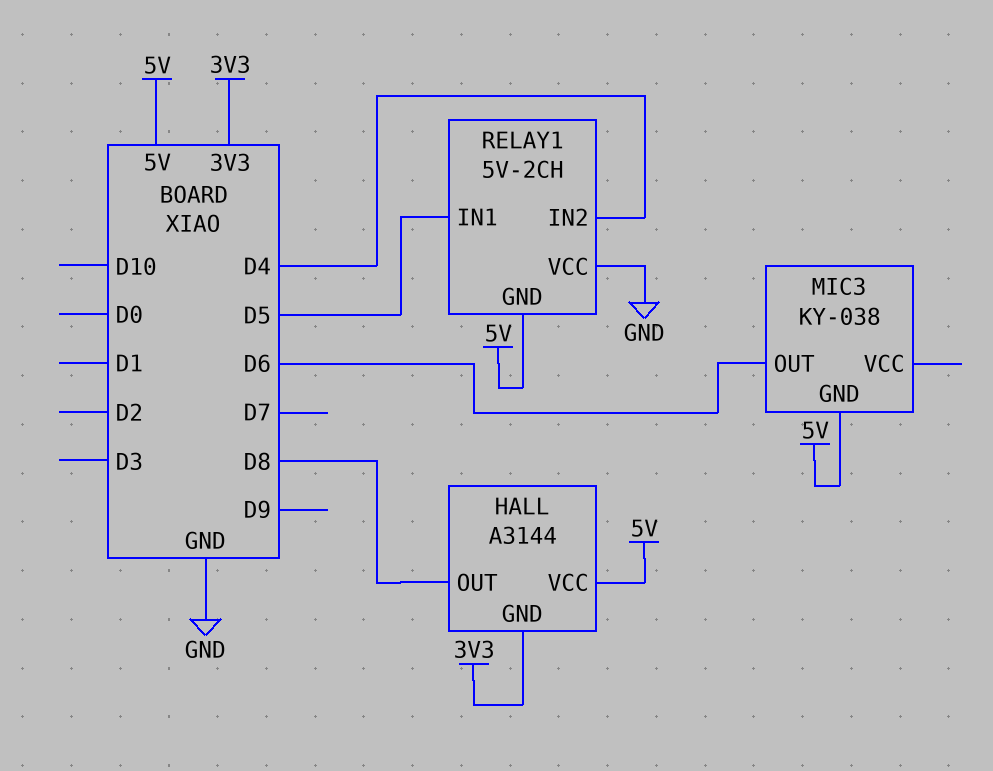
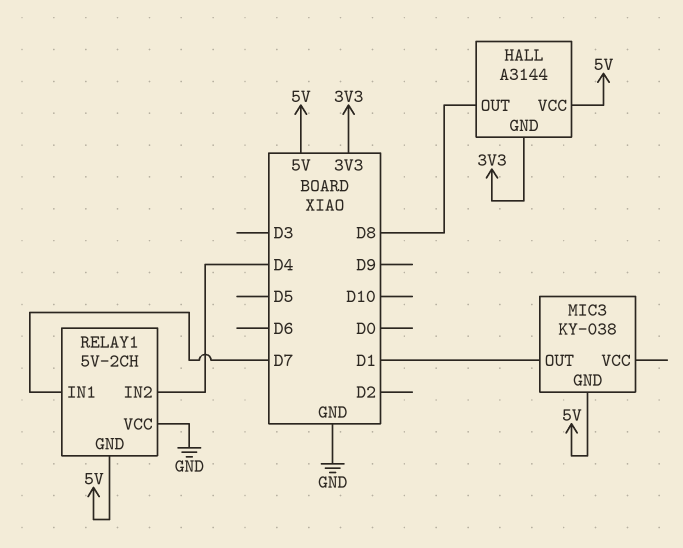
MIC3 pin OUT: D6 -> D1
RELAY1 pin IN1: D5 -> D7

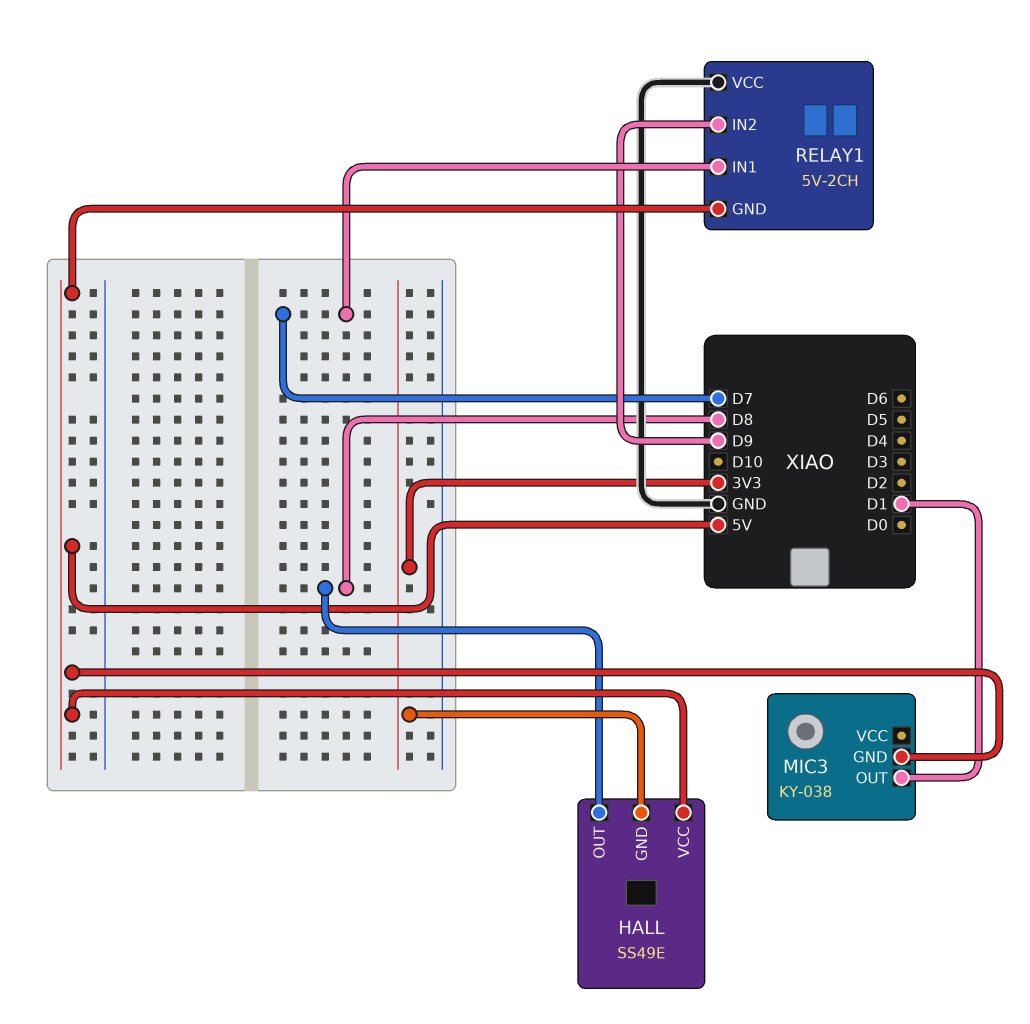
HALL: A3144 -> SS49E
RELAY1 pin IN2: D4 -> D9

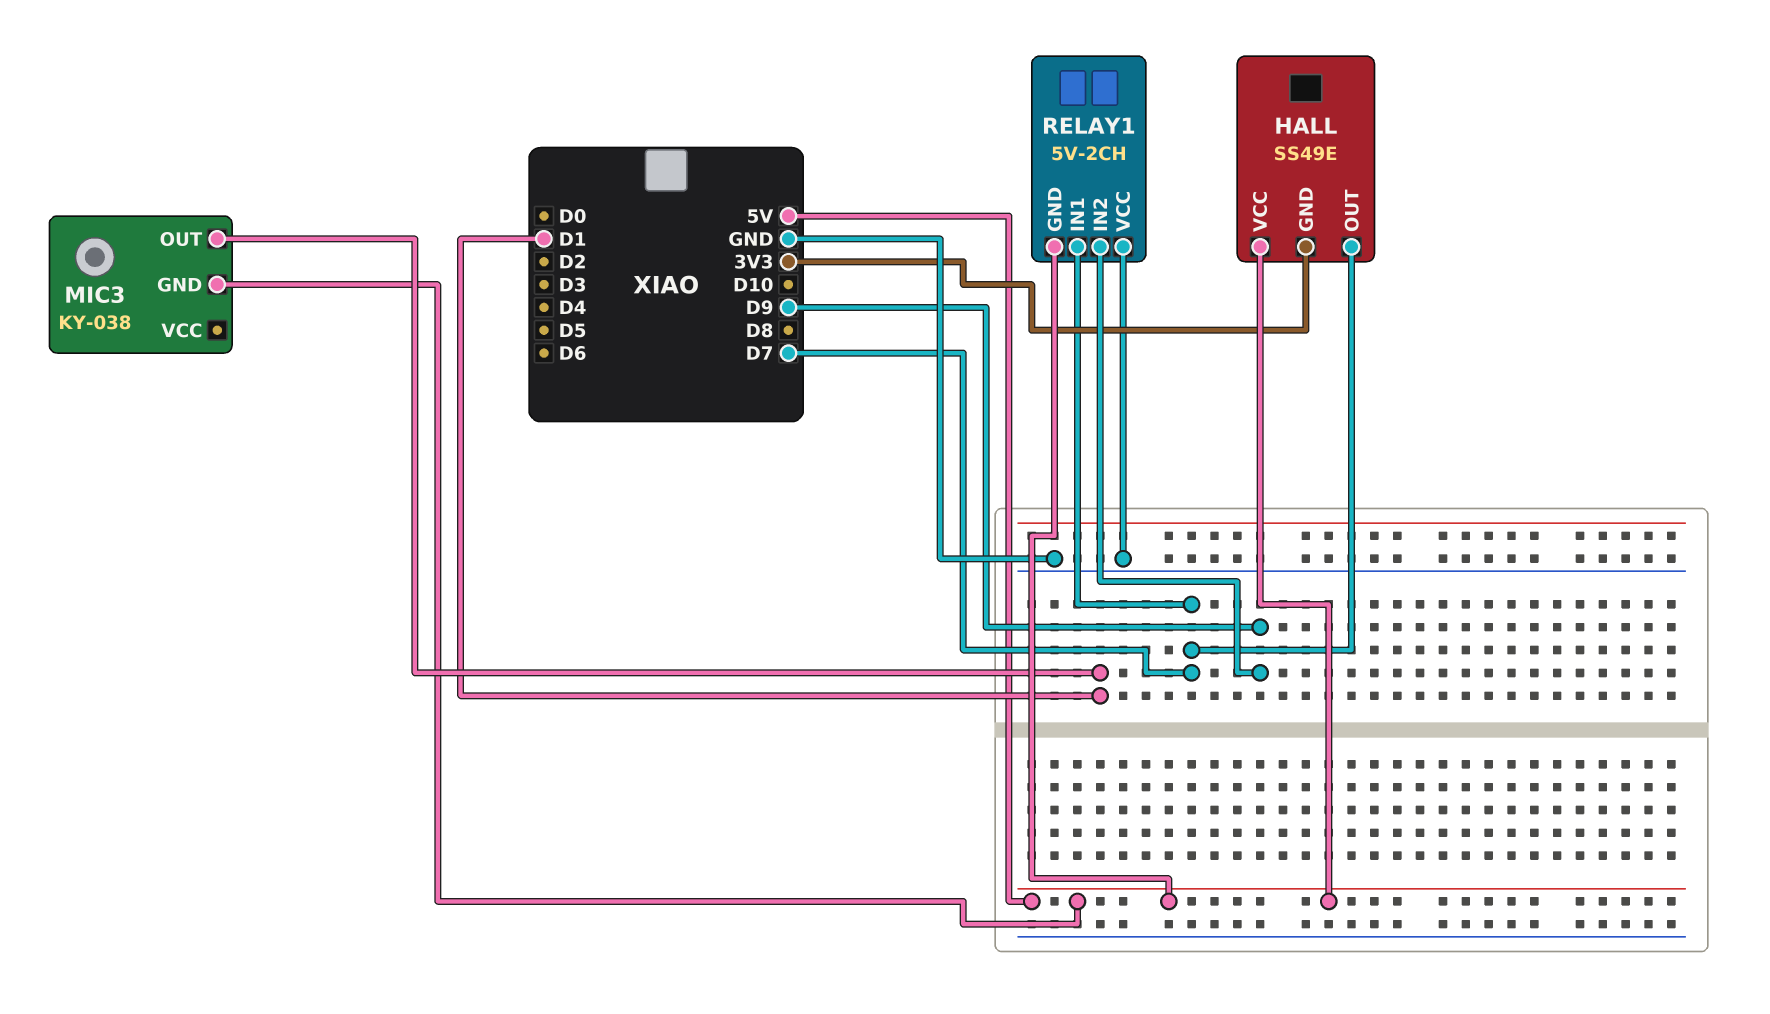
HALL pin OUT: D8 -> D7

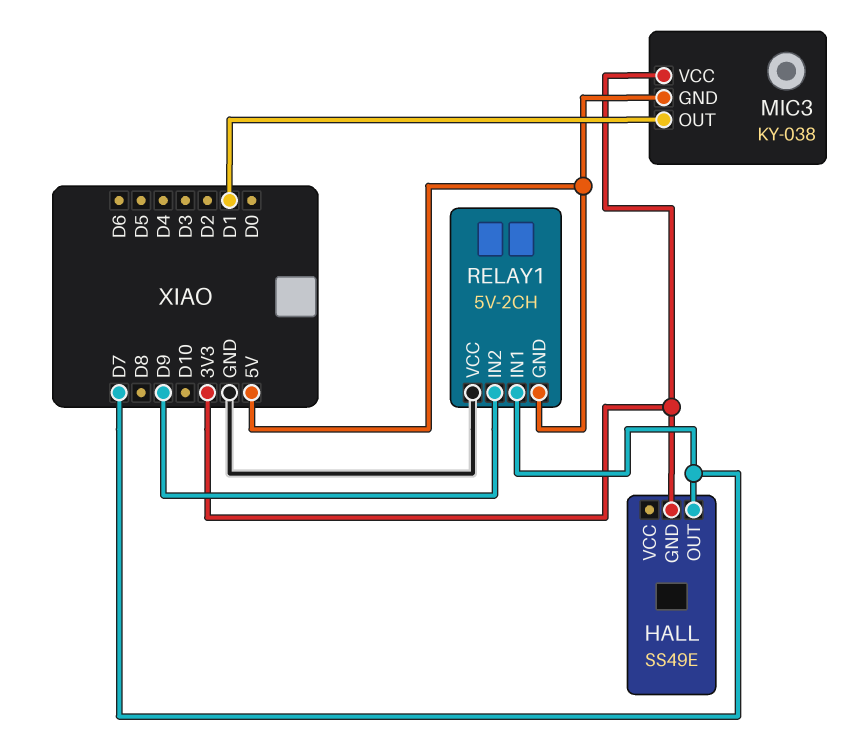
HALL pin VCC: 5V -> none
MIC3 pin VCC: none -> 3V3

